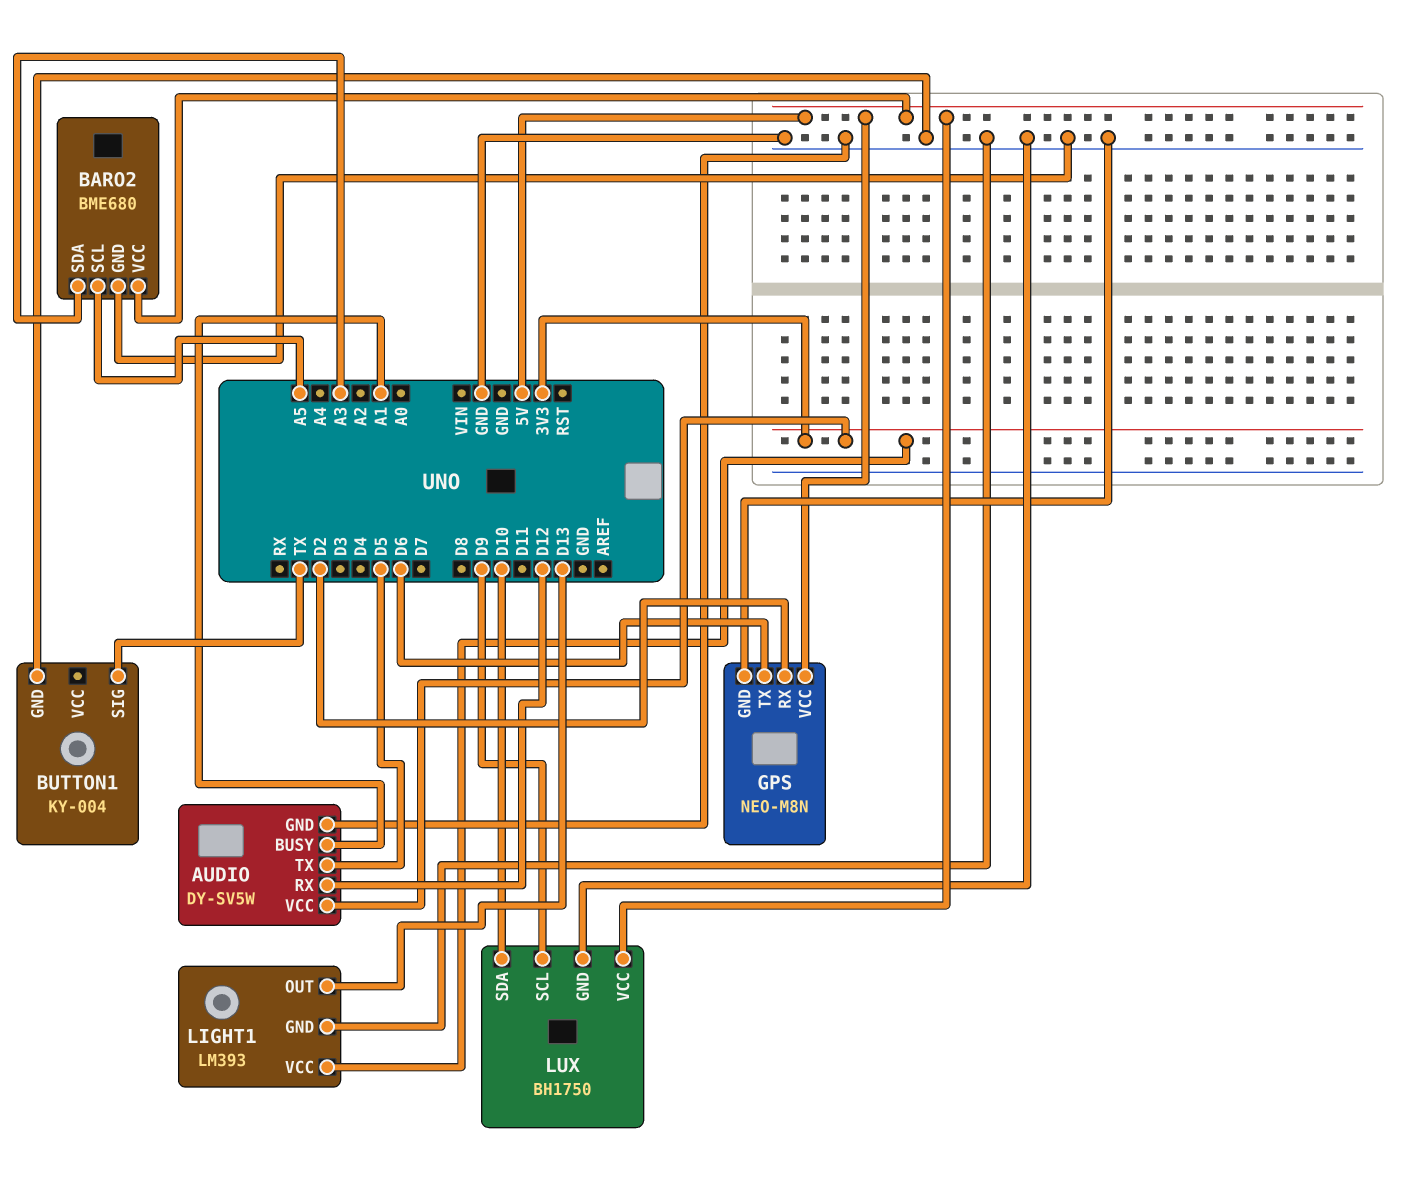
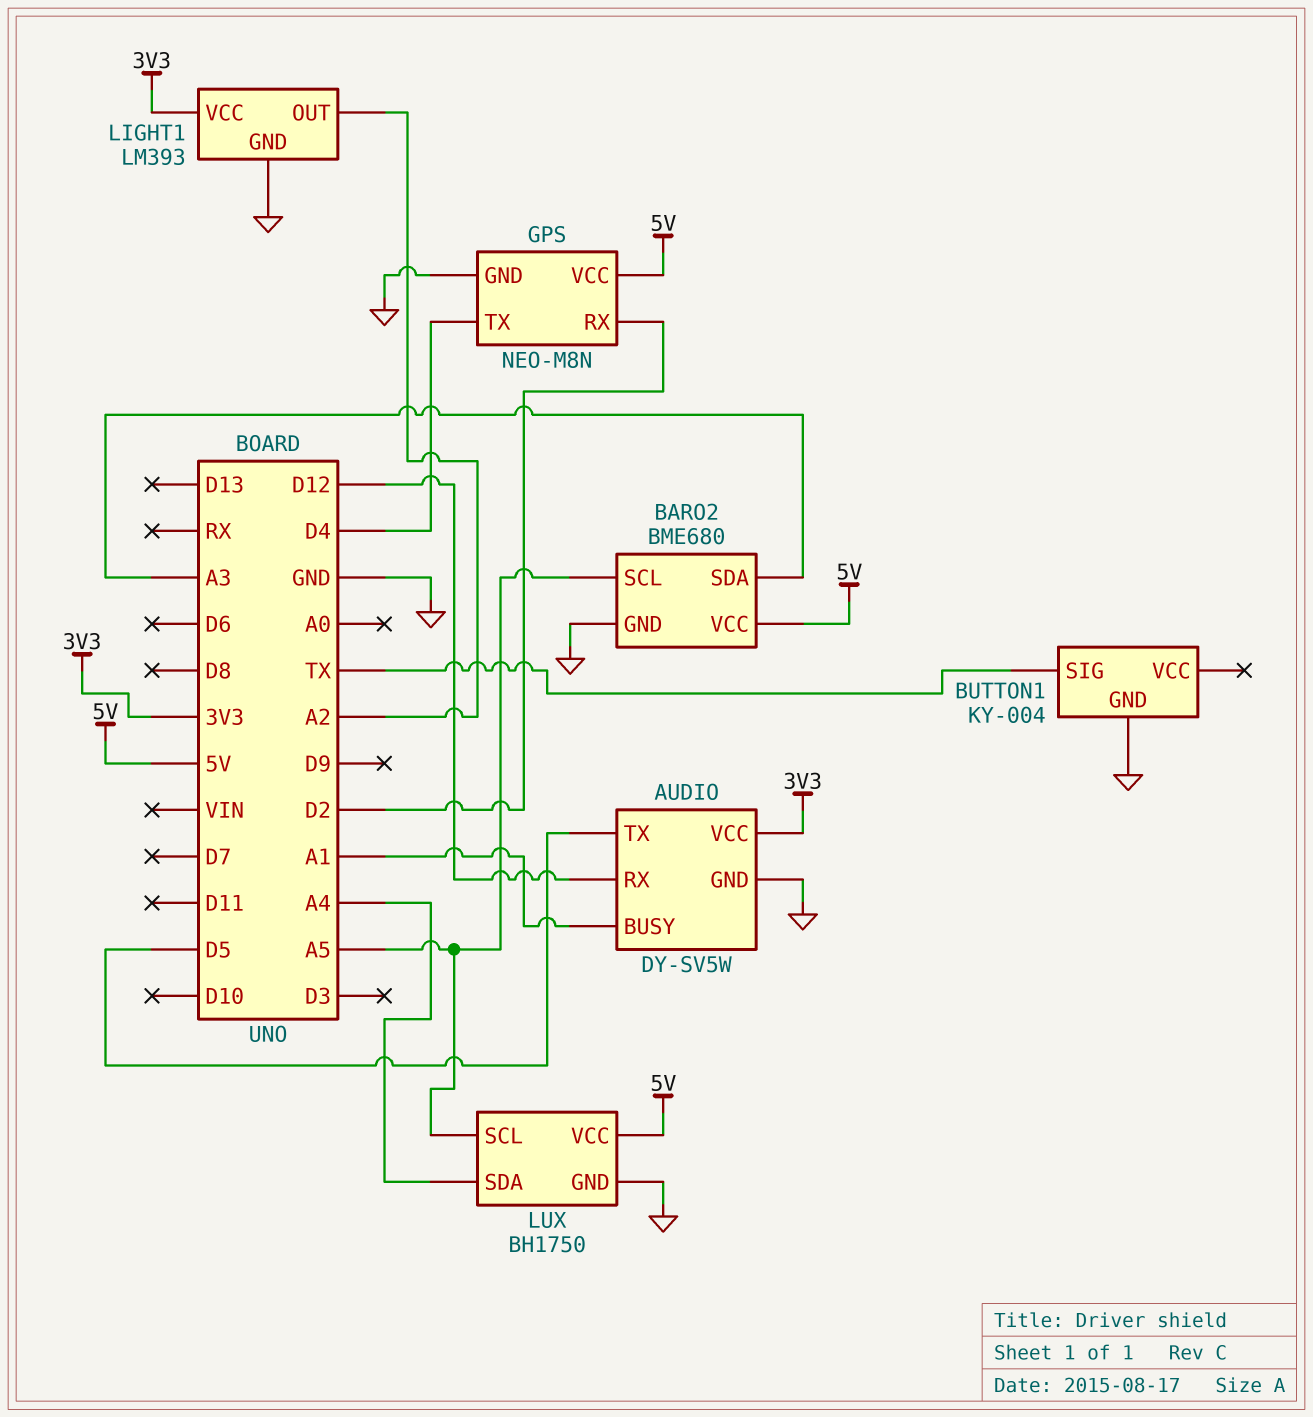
GPS pin TX: D6 -> D4
LIGHT1 pin OUT: D13 -> A2
LUX pin SCL: D9 -> A5
LUX pin SDA: D10 -> A4

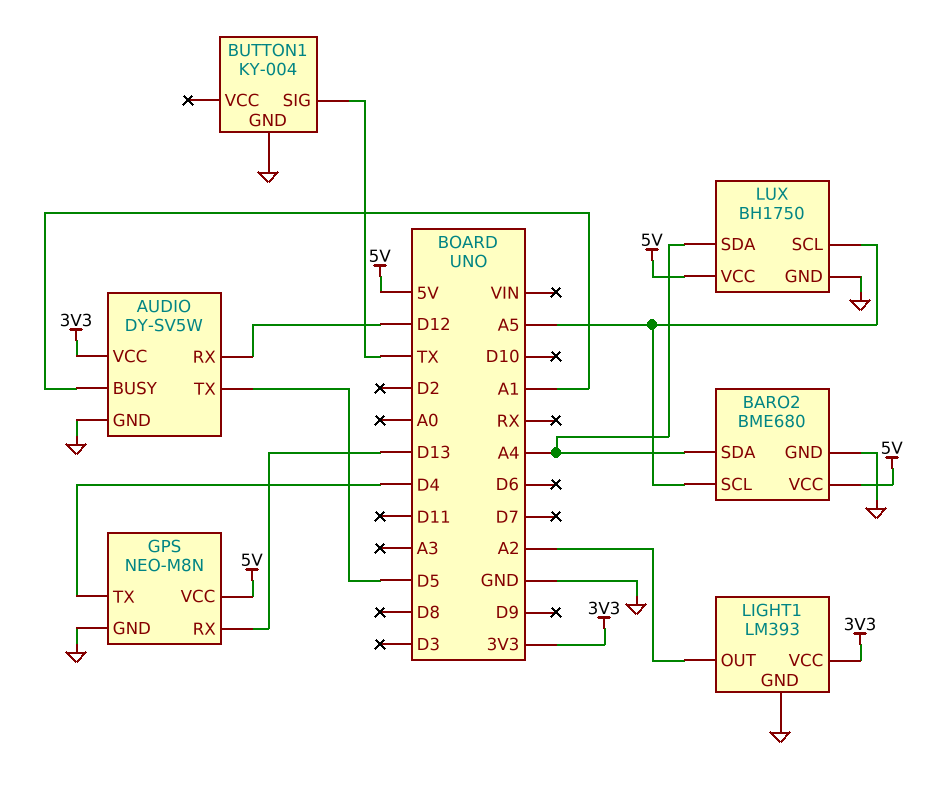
BARO2 pin SDA: A3 -> A4
GPS pin RX: D2 -> D13

